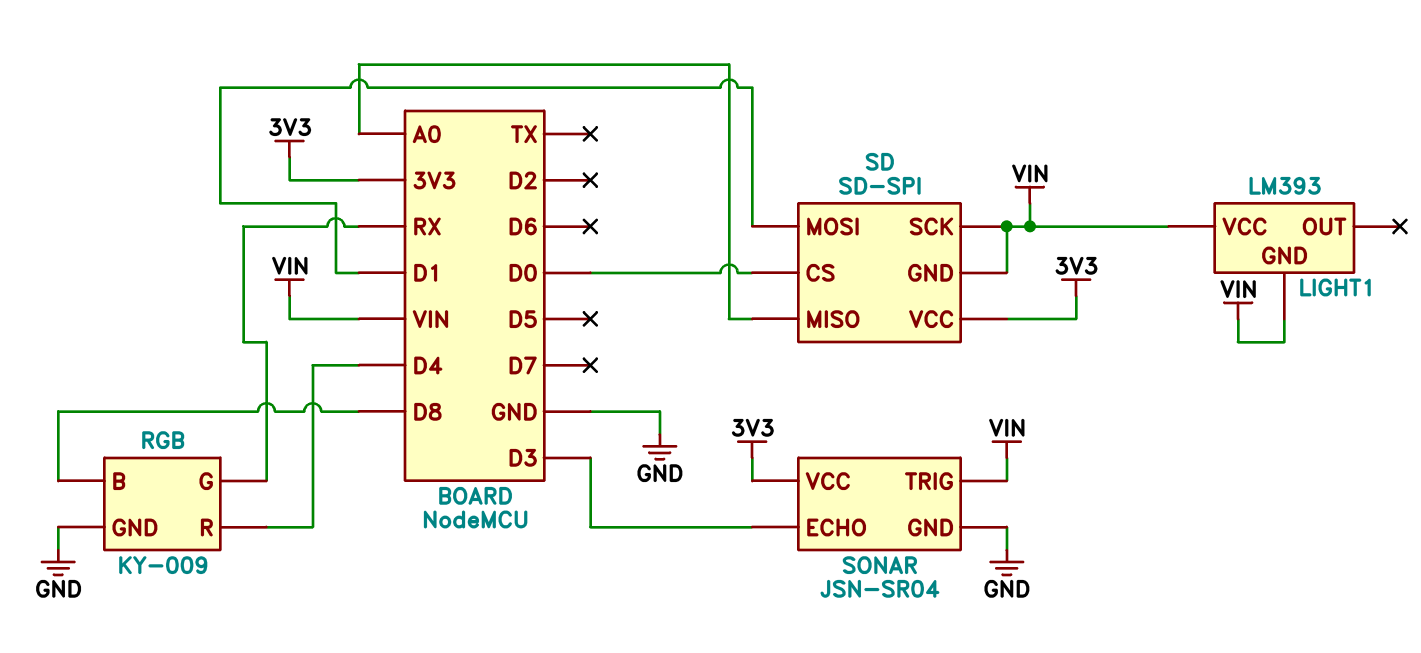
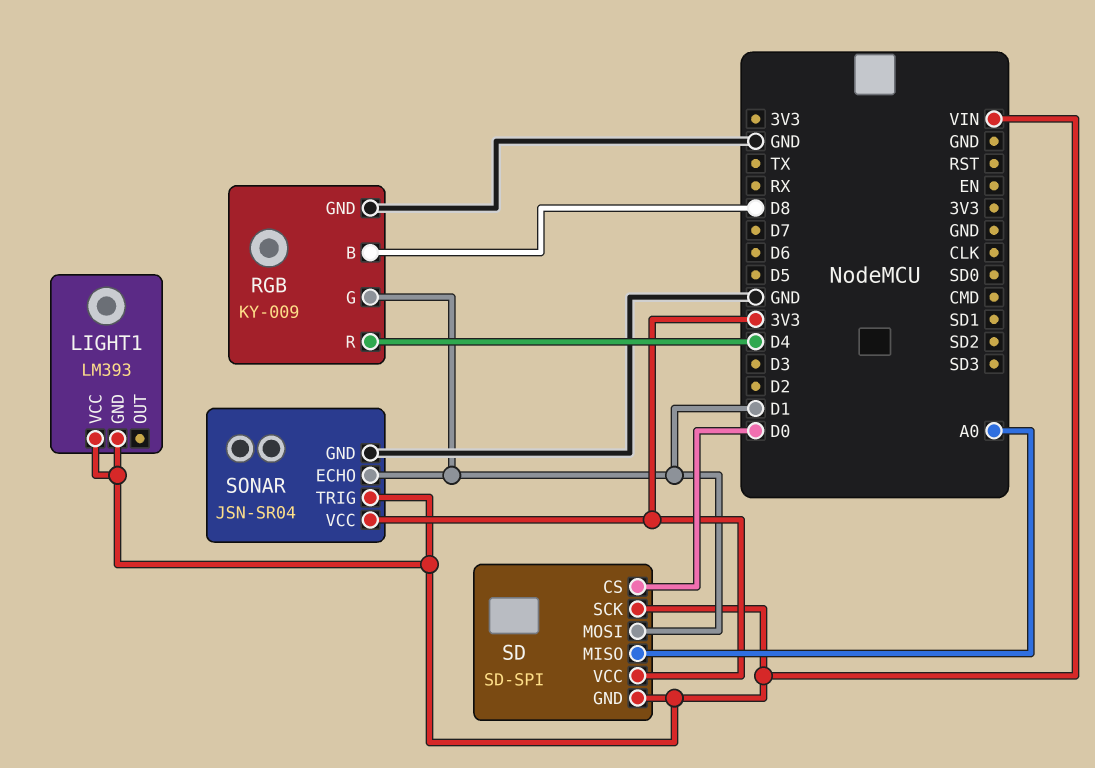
RGB pin G: RX -> D1
SONAR pin ECHO: D3 -> D1

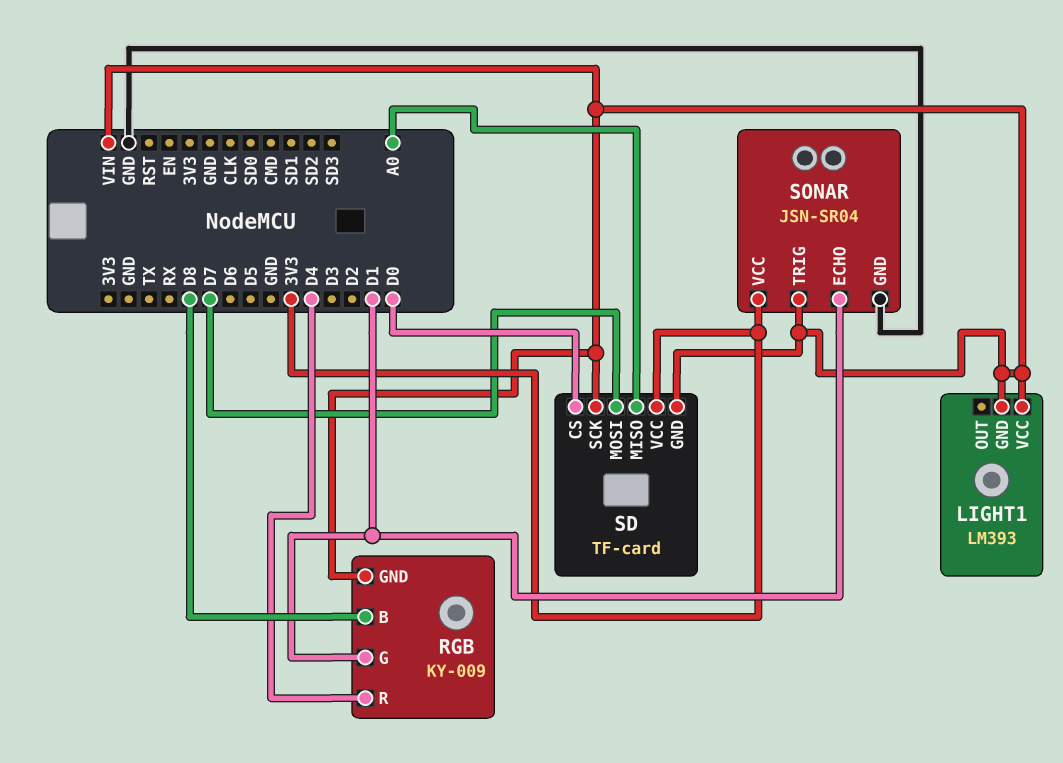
RGB pin GND: GND -> VIN
SD: SD-SPI -> TF-card
SD pin MOSI: D1 -> D7

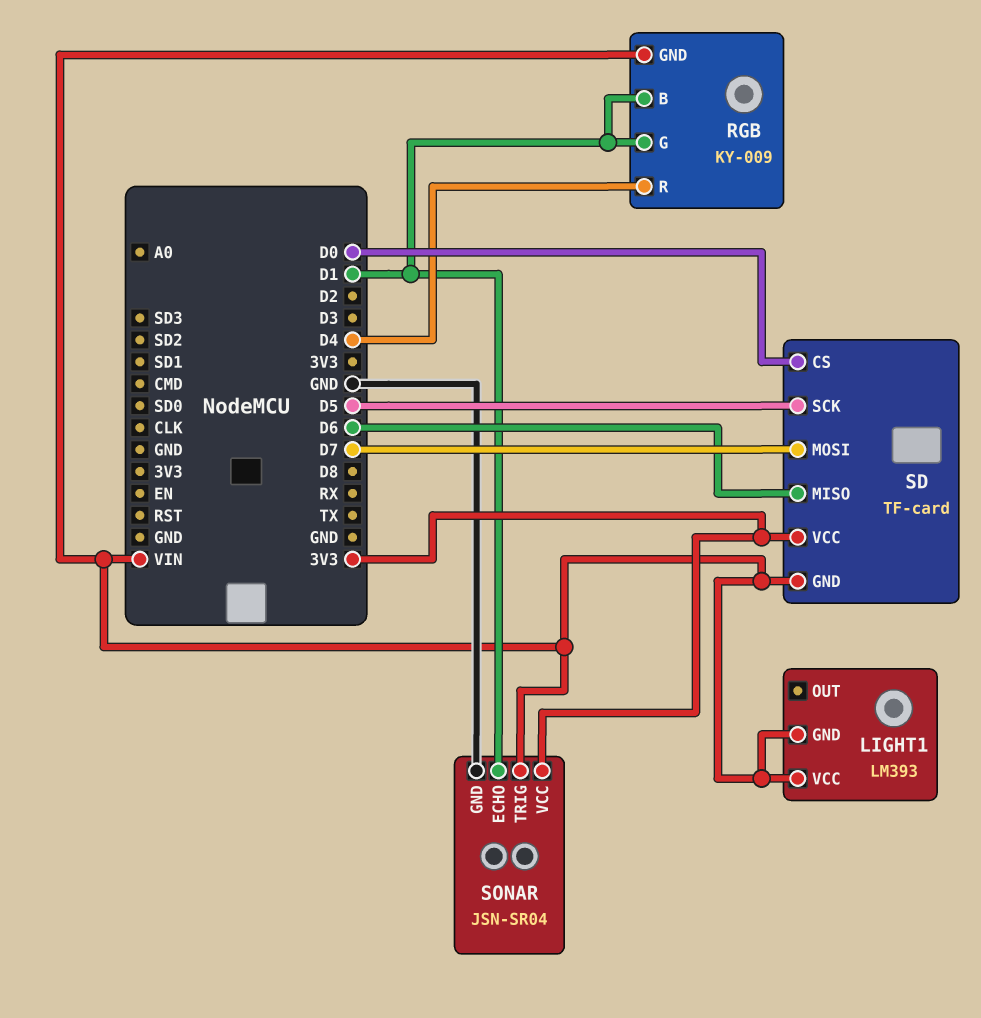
RGB pin B: D8 -> D1
SD pin MISO: A0 -> D6
SD pin SCK: VIN -> D5

